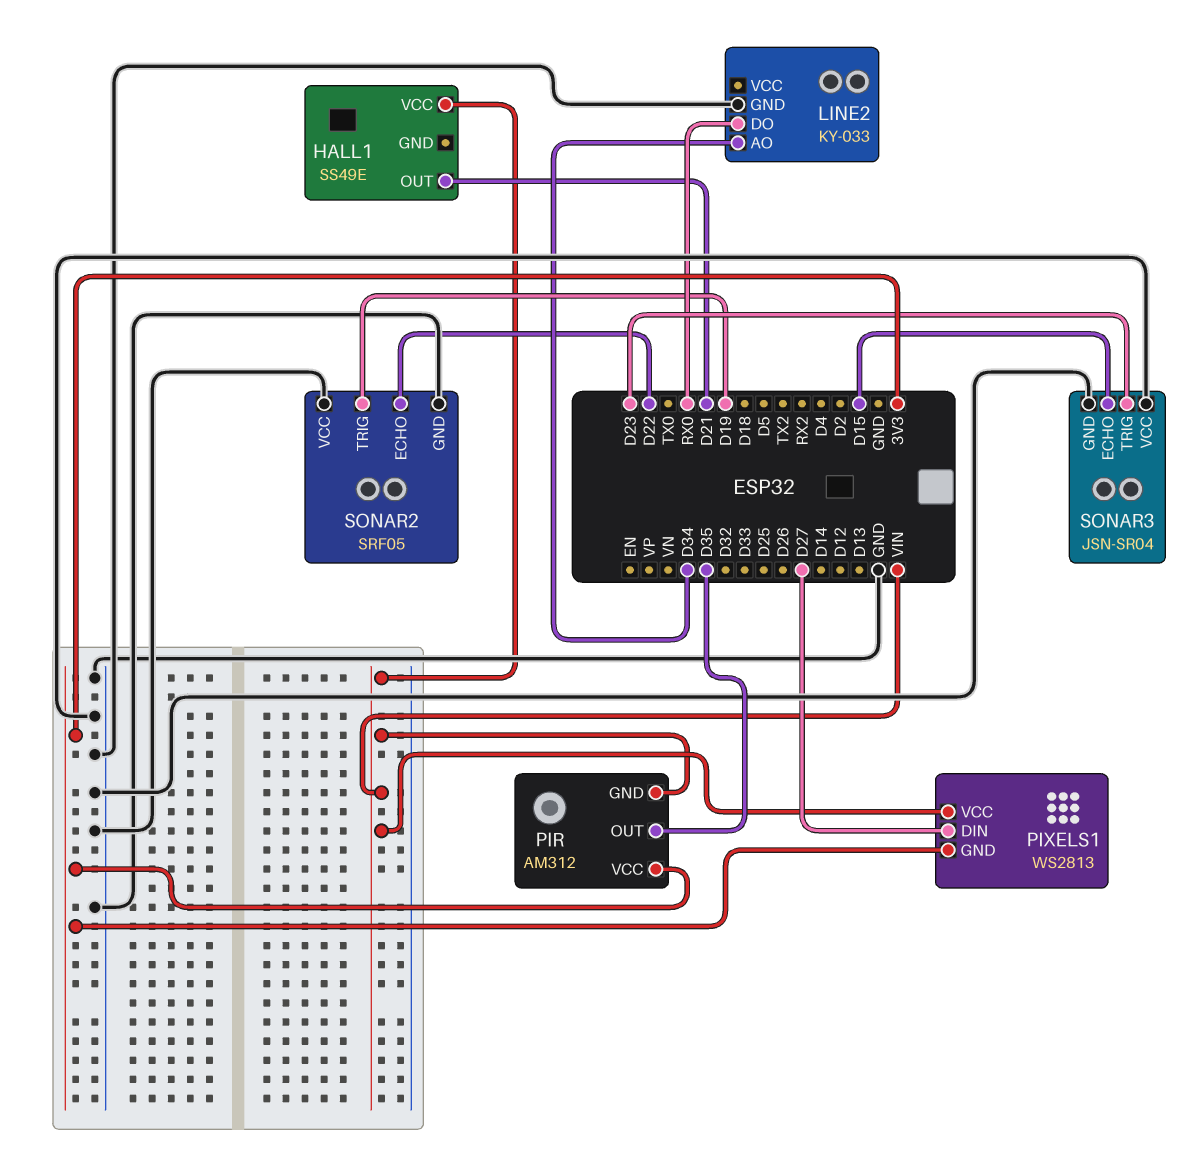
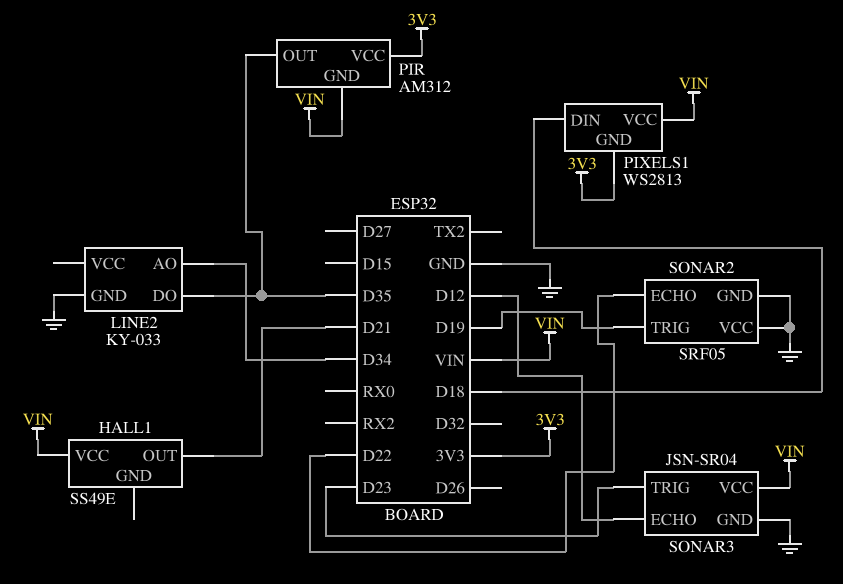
LINE2 pin DO: RX0 -> D35
PIXELS1 pin DIN: D27 -> D18
SONAR3 pin ECHO: D15 -> D12
SONAR3 pin VCC: GND -> VIN

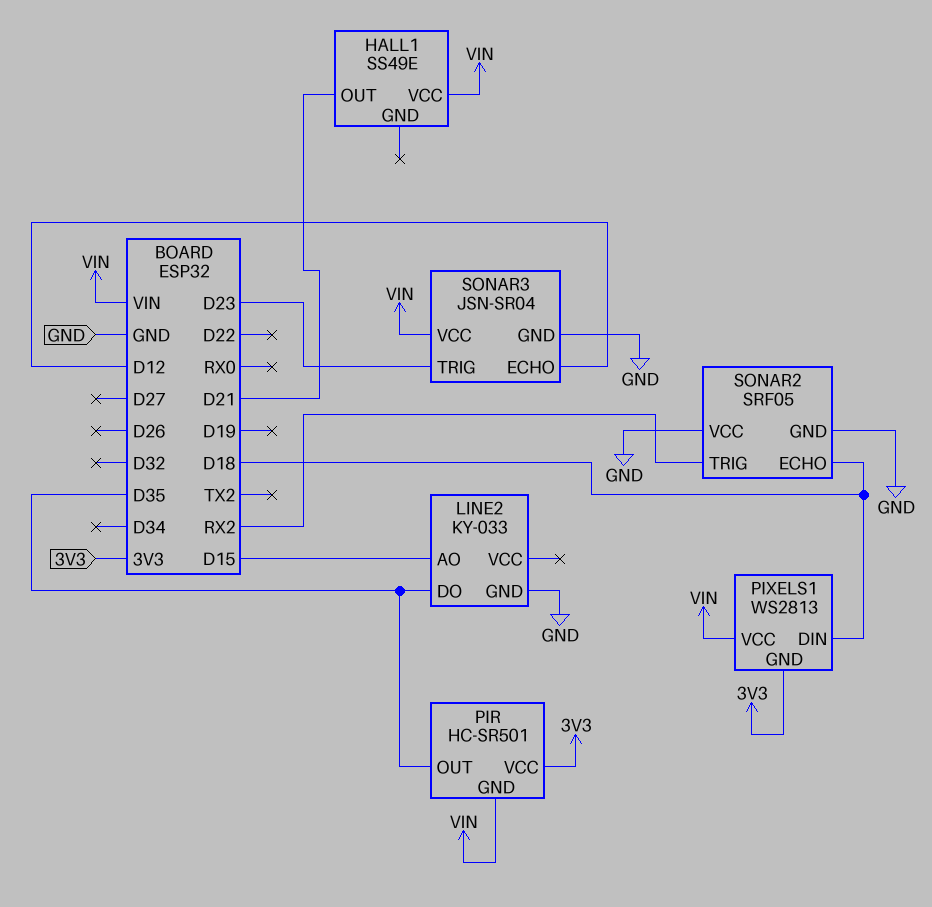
LINE2 pin AO: D34 -> D15
PIR: AM312 -> HC-SR501
SONAR2 pin ECHO: D22 -> D18
SONAR2 pin TRIG: D19 -> RX2

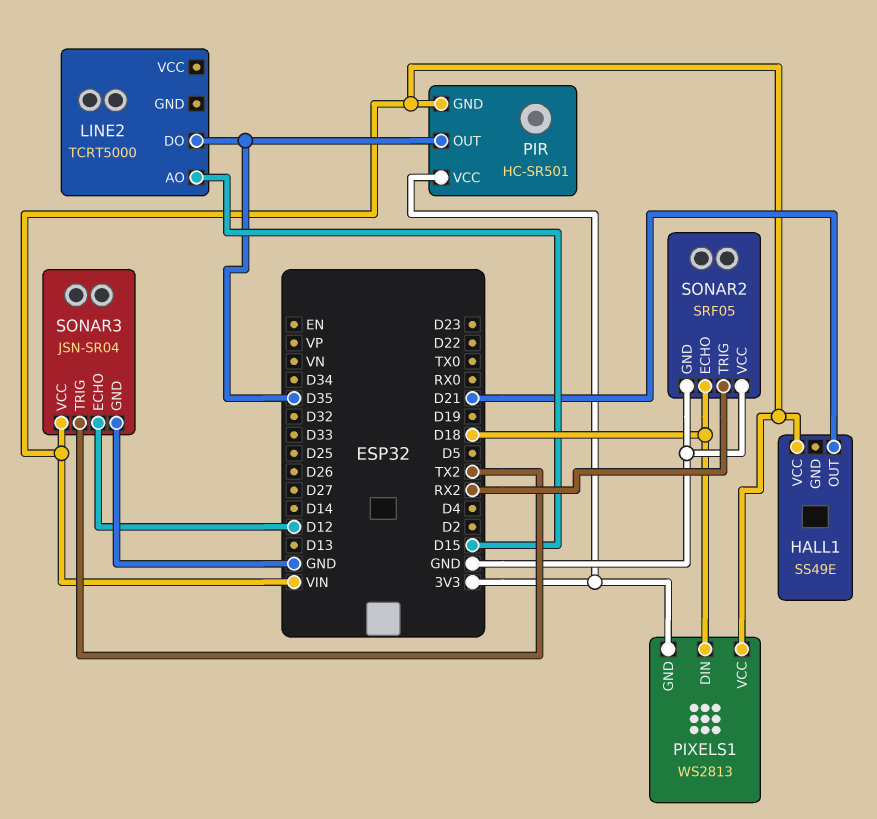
LINE2: KY-033 -> TCRT5000
LINE2 pin GND: GND -> none
SONAR3 pin TRIG: D23 -> TX2

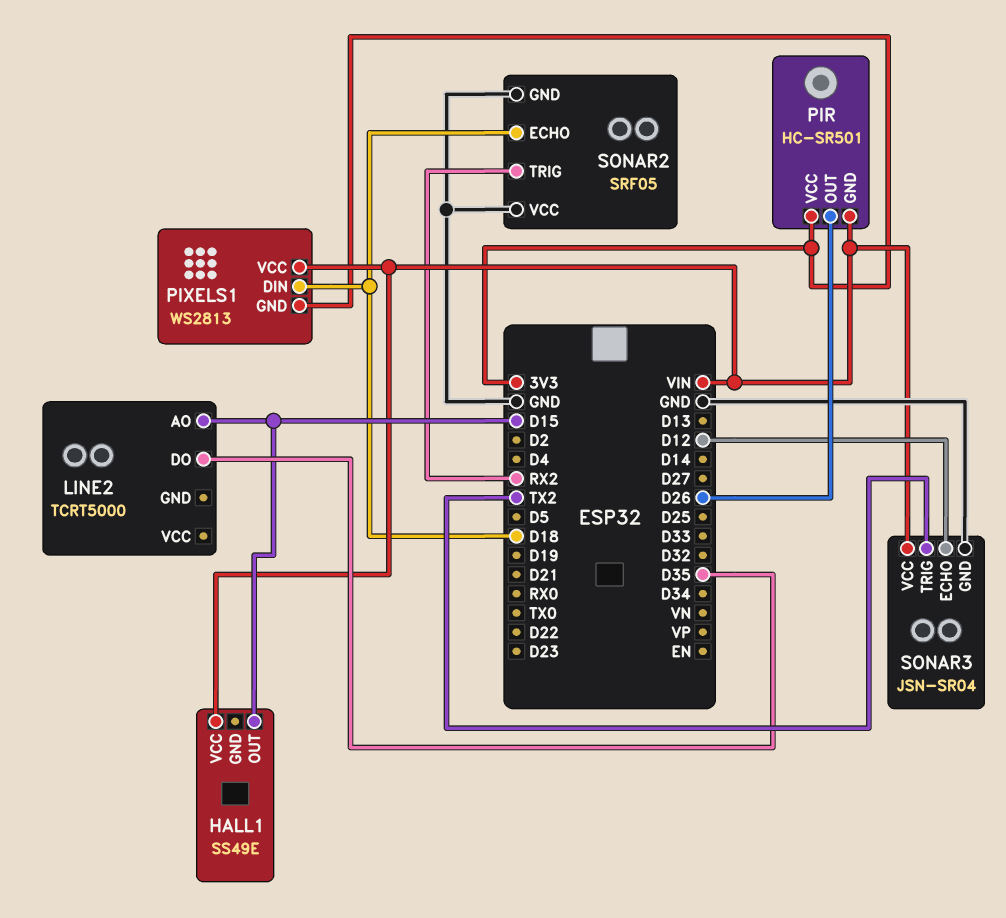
HALL1 pin OUT: D21 -> D15
PIR pin OUT: D35 -> D26

